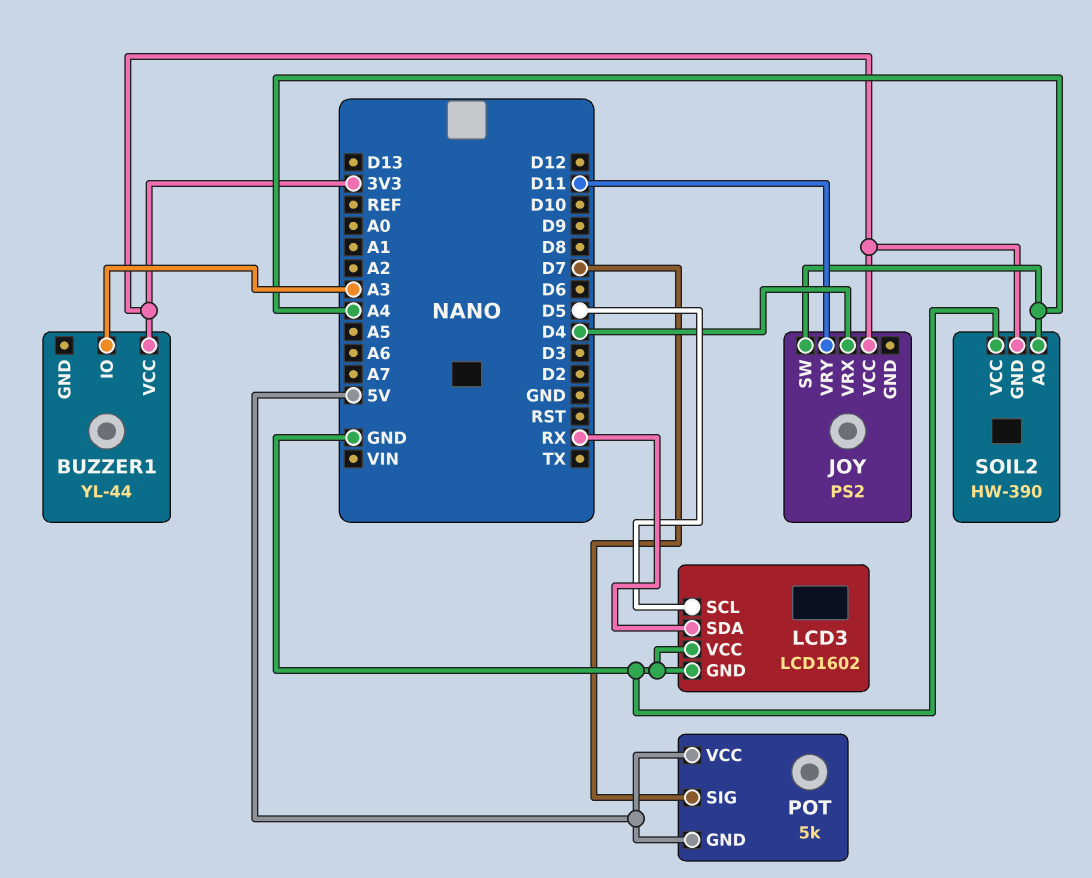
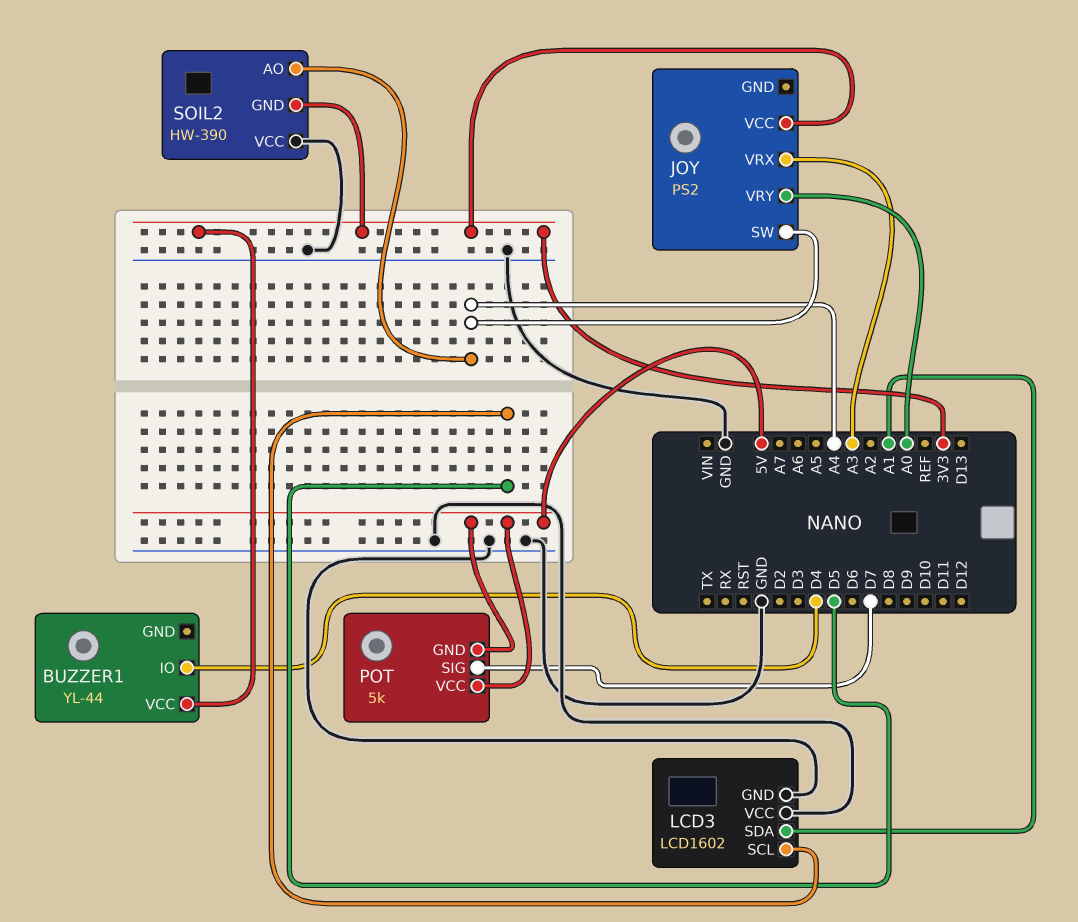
BUZZER1 pin IO: A3 -> D4
JOY pin VRX: D4 -> A3
JOY pin VRY: D11 -> A0
LCD3 pin SDA: RX -> A1

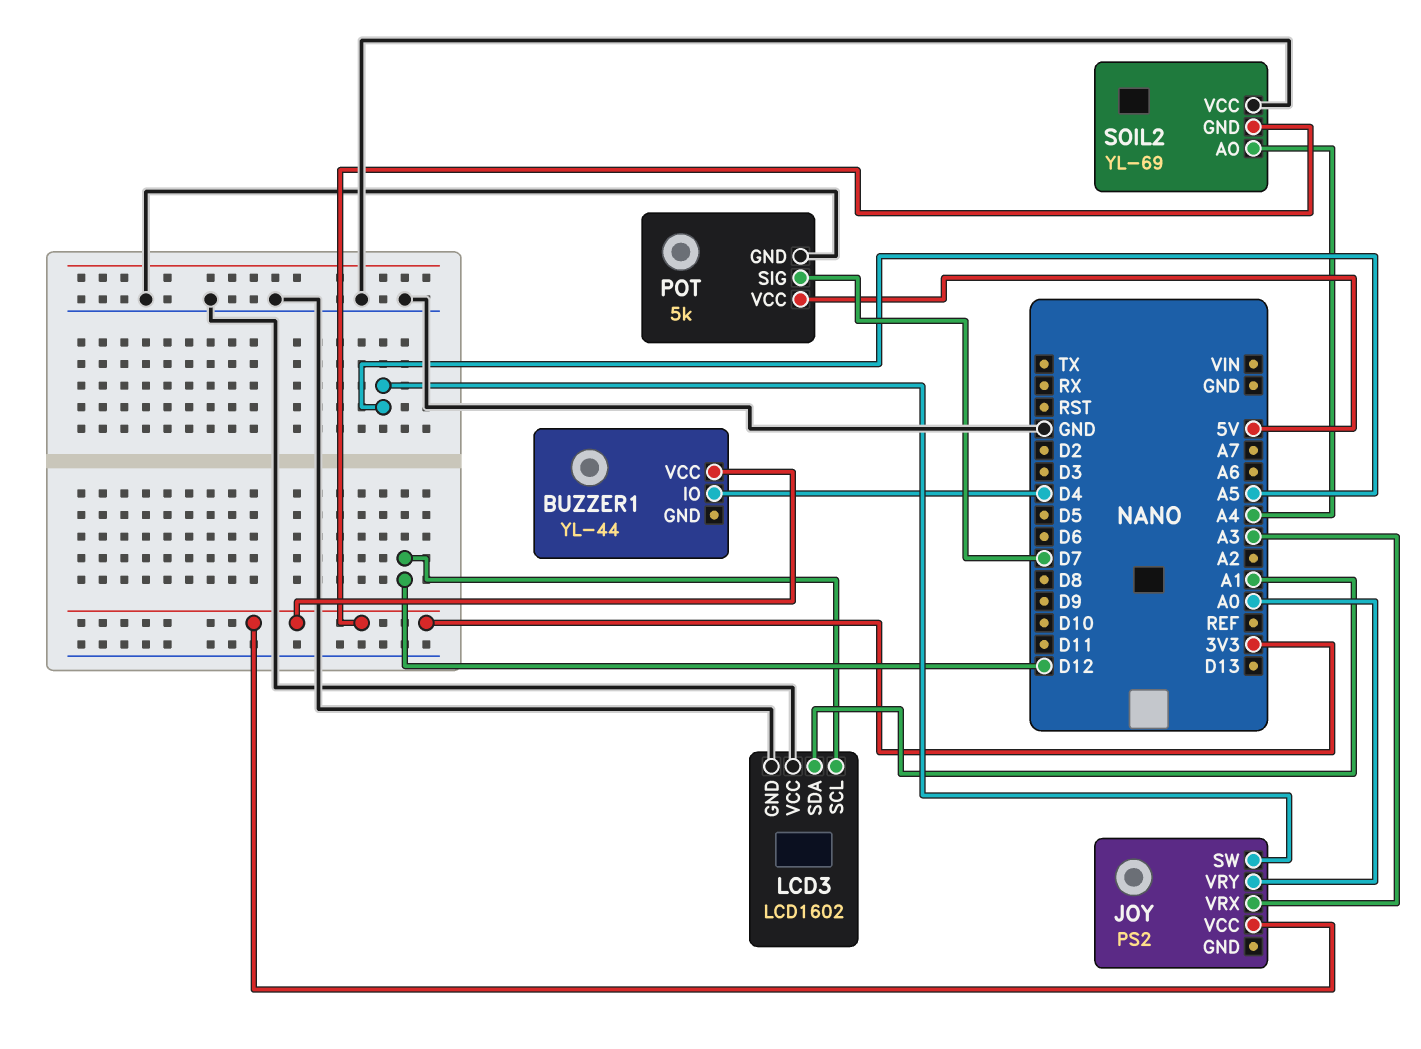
JOY pin SW: A4 -> A5
LCD3 pin SCL: D5 -> D12
POT pin GND: 5V -> GND
SOIL2: HW-390 -> YL-69

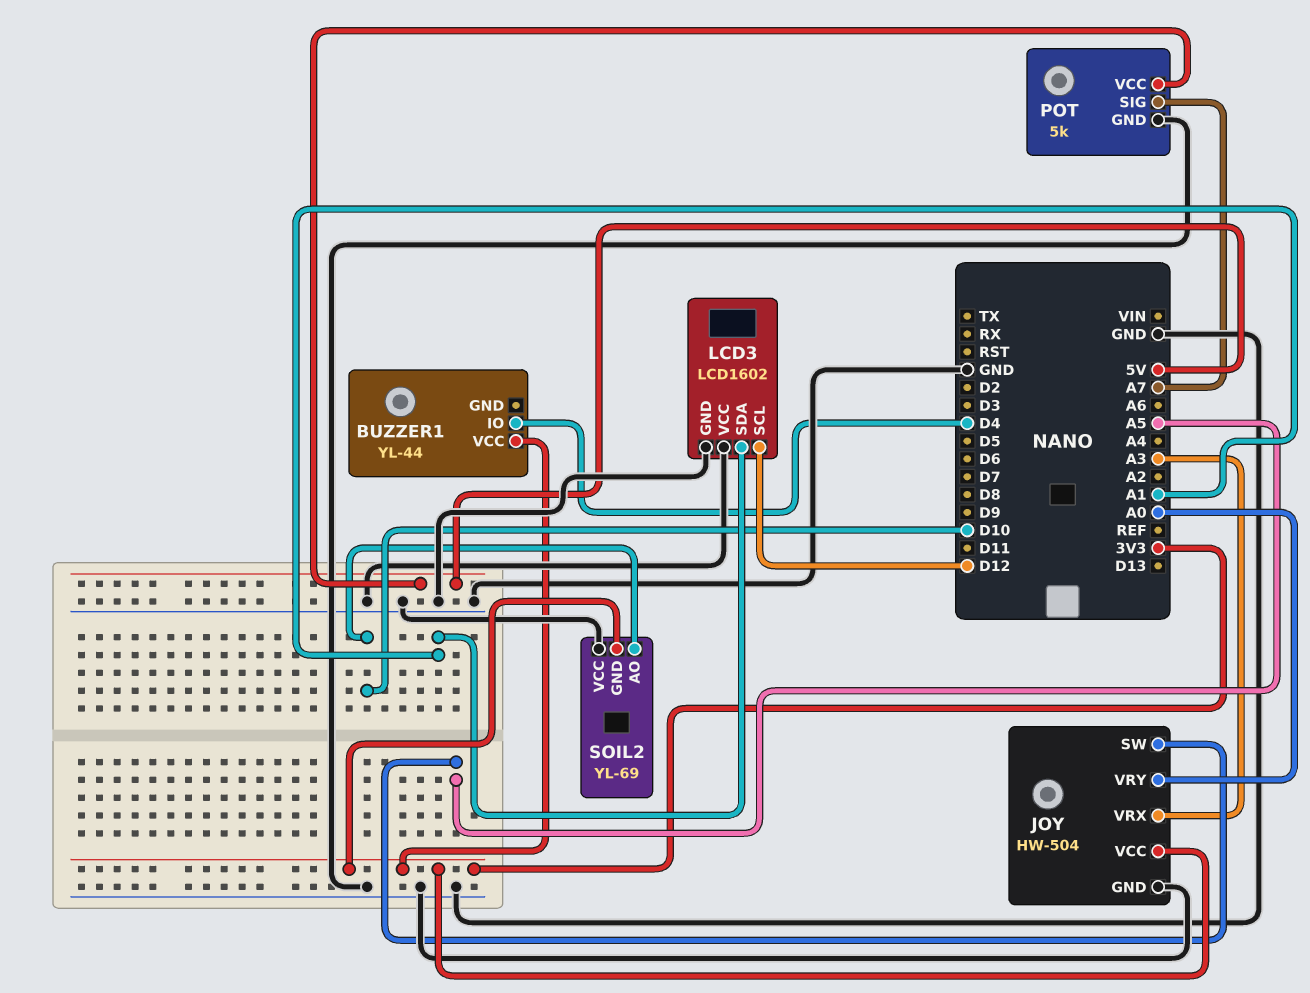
JOY: PS2 -> HW-504
JOY pin GND: none -> GND
POT pin SIG: D7 -> A7
SOIL2 pin AO: A4 -> D10

